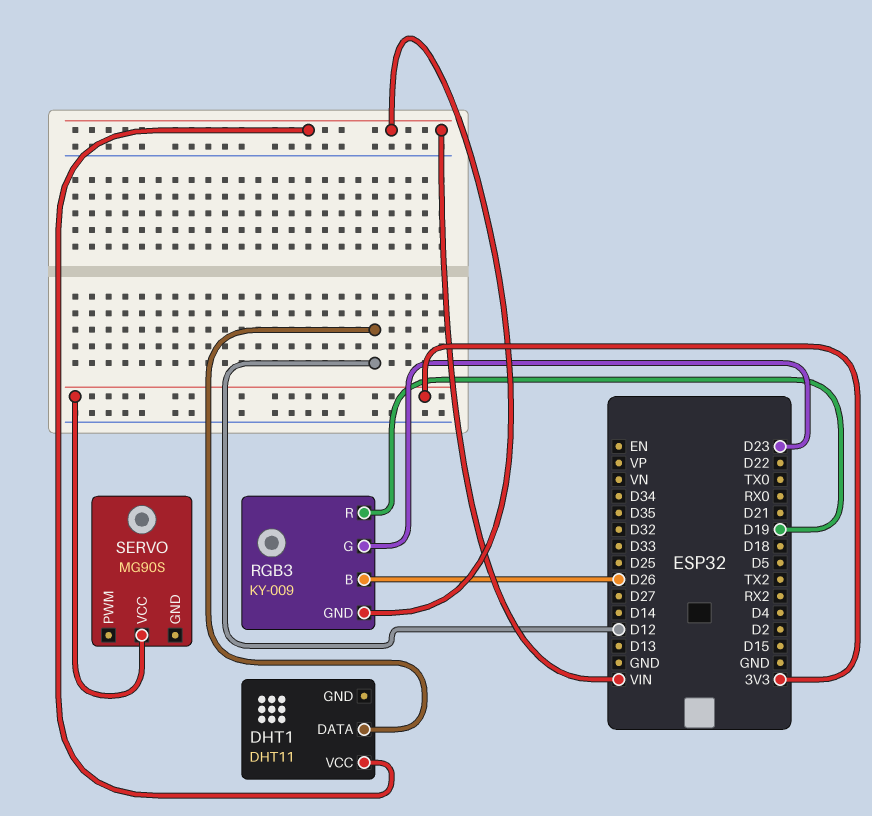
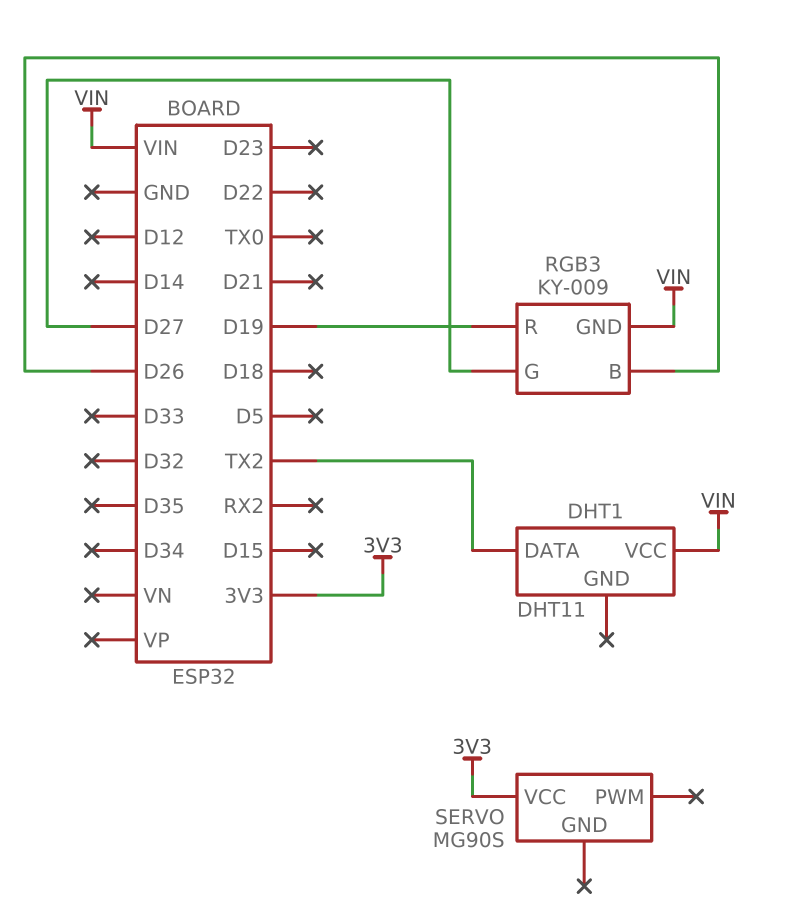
DHT1 pin DATA: D12 -> TX2
RGB3 pin G: D23 -> D27

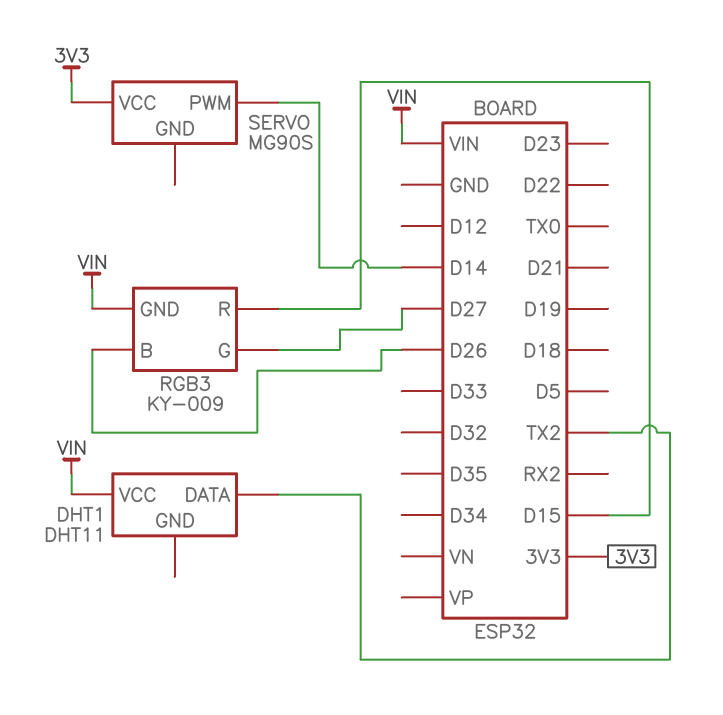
RGB3 pin R: D19 -> D15
SERVO pin PWM: none -> D14

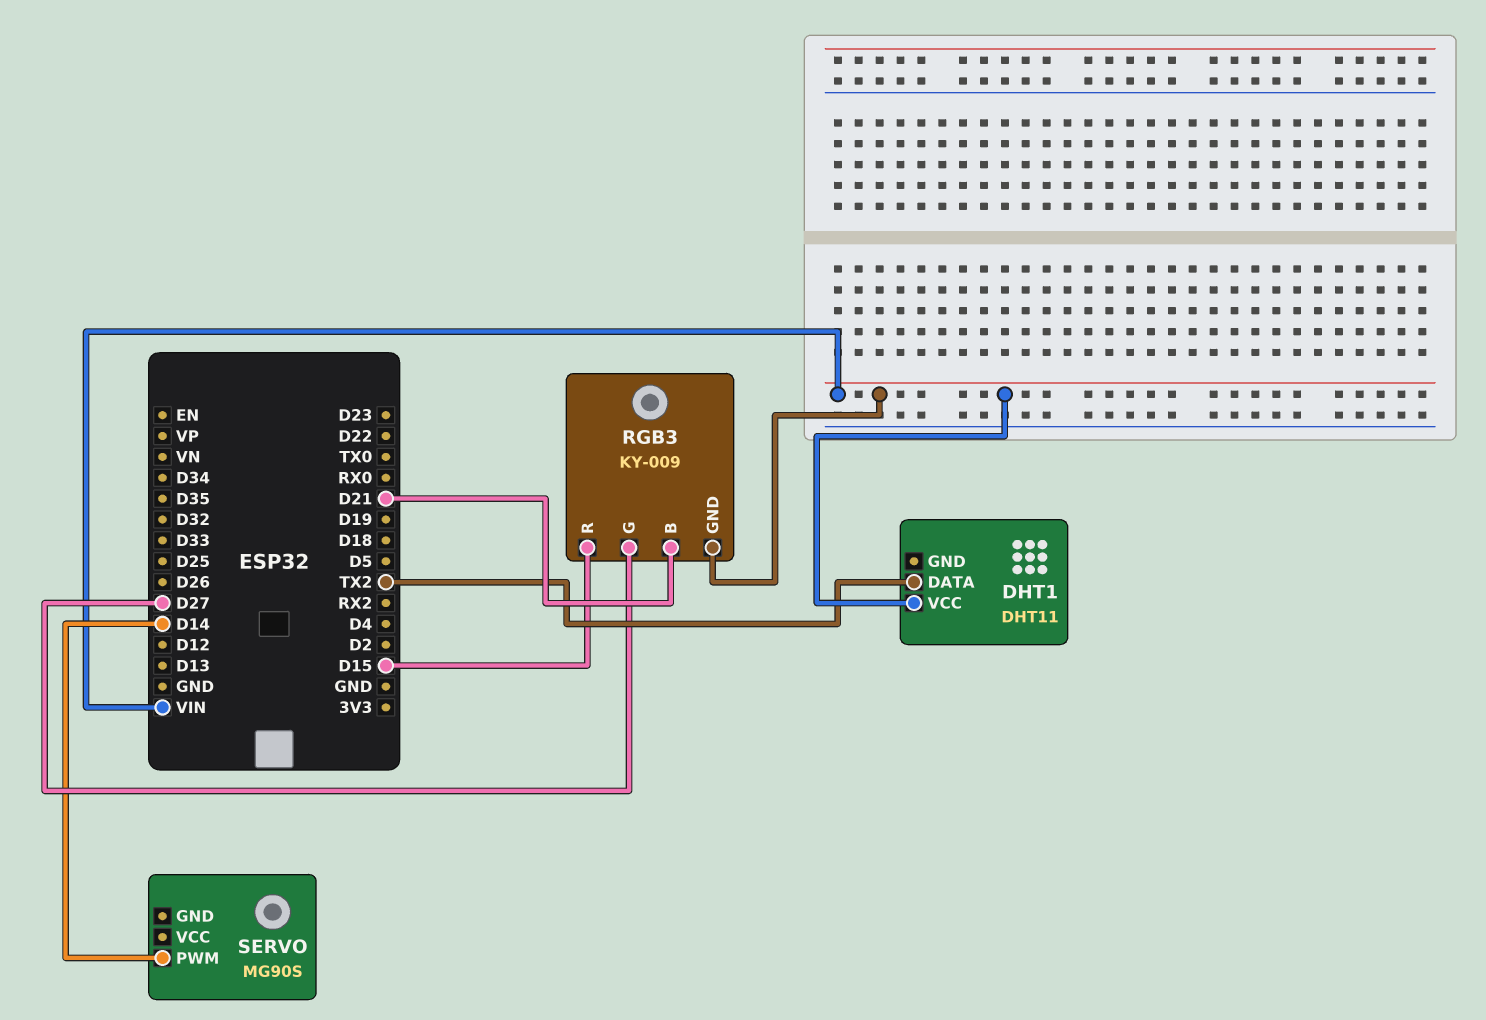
RGB3 pin B: D26 -> D21
SERVO pin VCC: 3V3 -> none

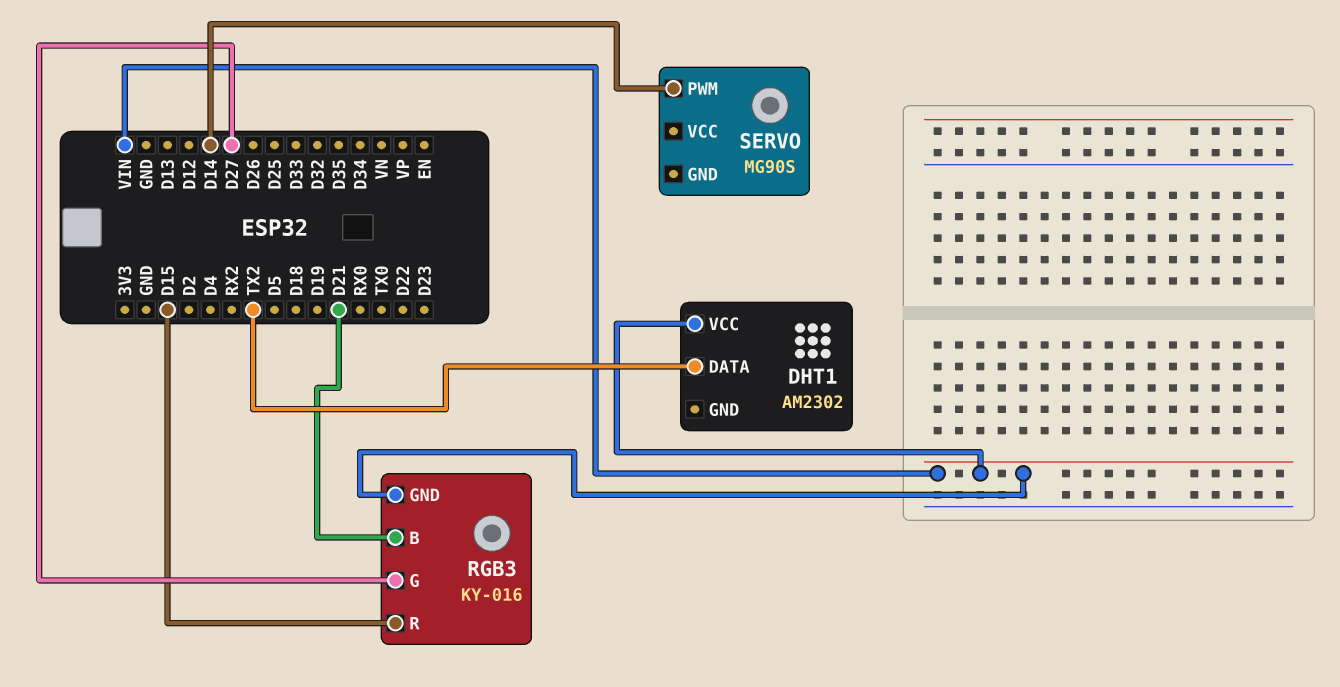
DHT1: DHT11 -> AM2302
RGB3: KY-009 -> KY-016

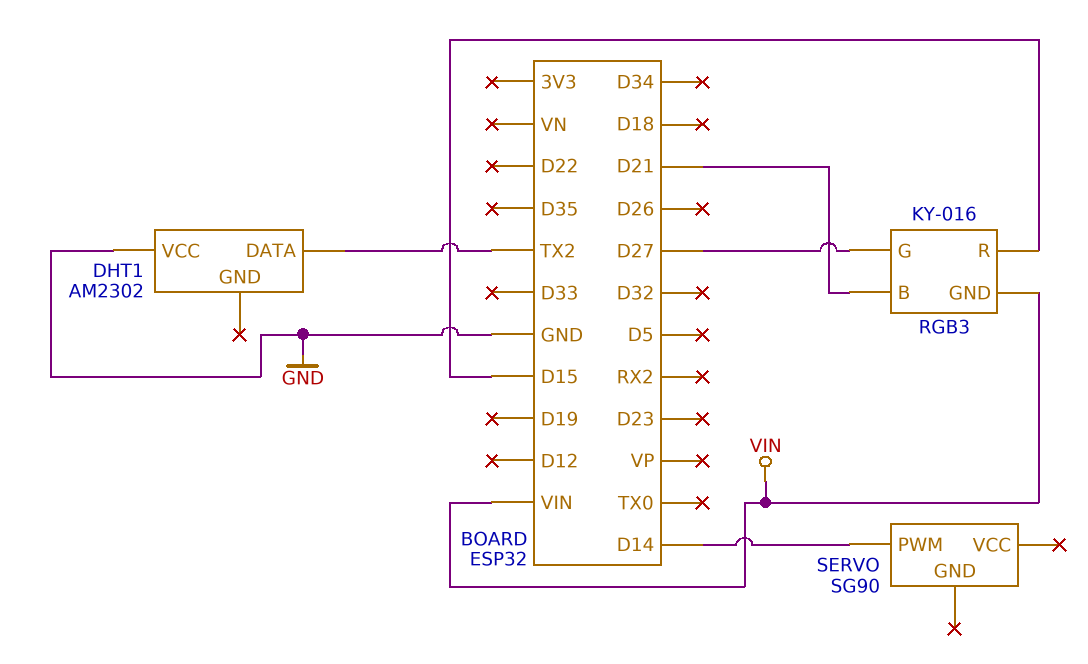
DHT1 pin VCC: VIN -> GND
SERVO: MG90S -> SG90

